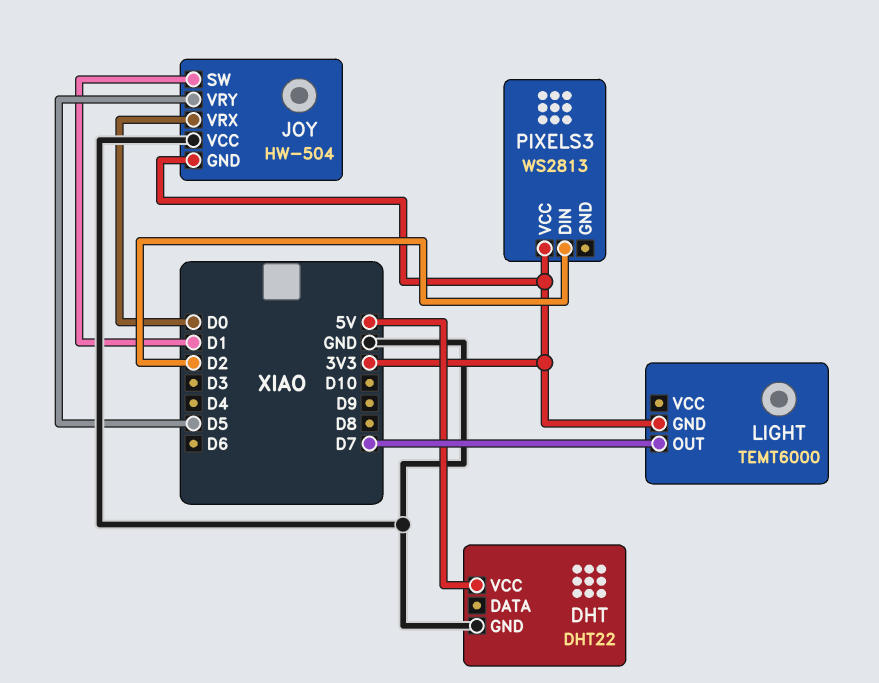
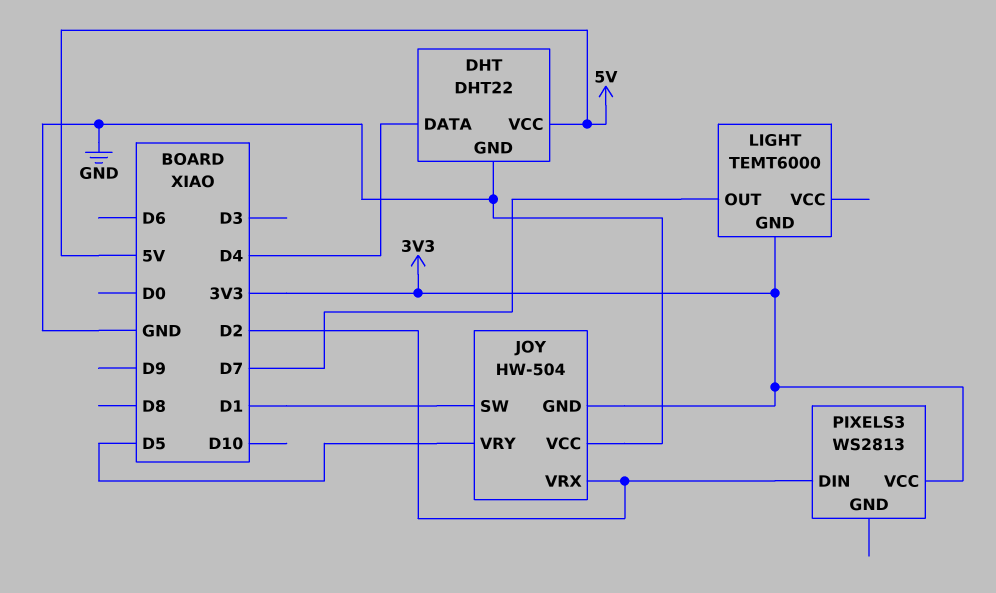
DHT pin DATA: none -> D4
JOY pin VRX: D0 -> D2

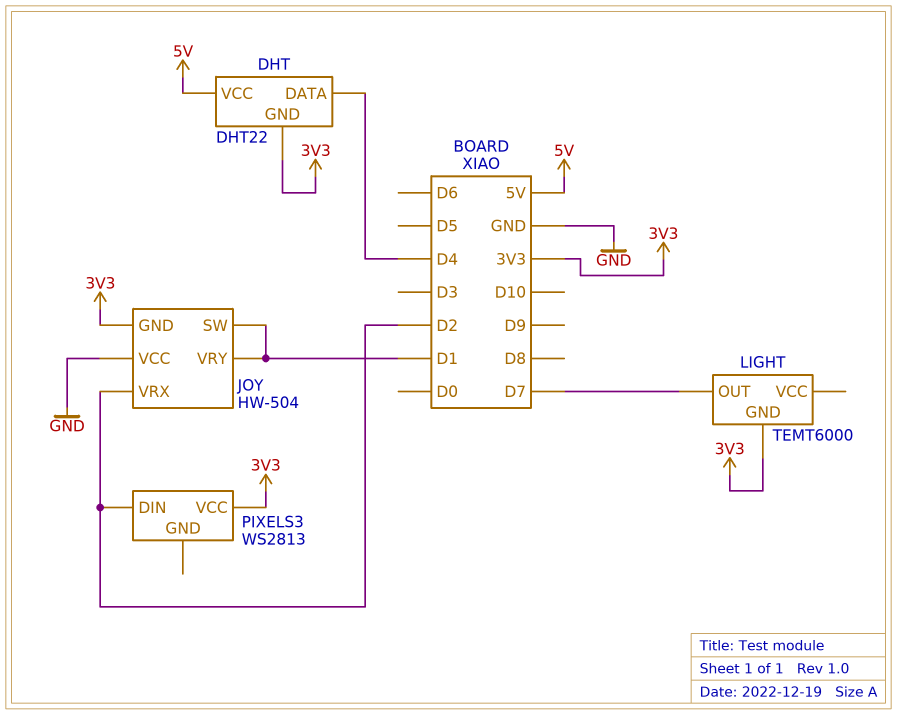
DHT pin GND: GND -> 3V3
JOY pin VRY: D5 -> D1

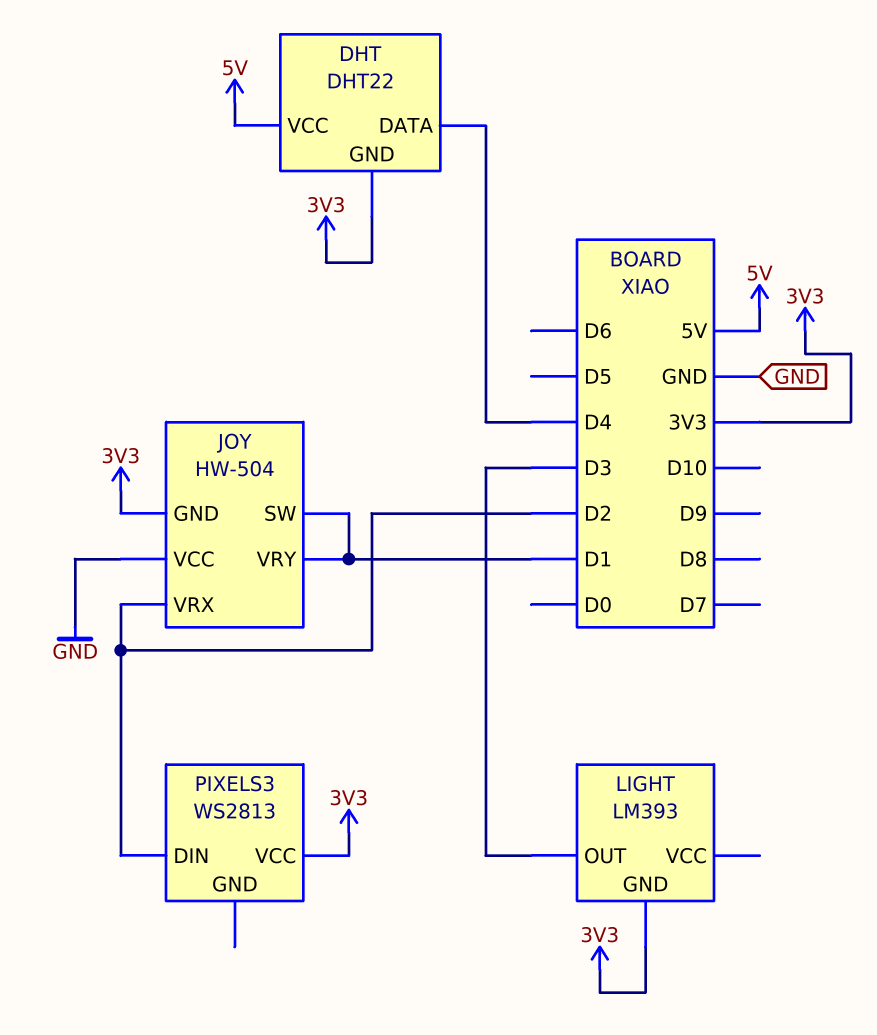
LIGHT: TEMT6000 -> LM393
LIGHT pin OUT: D7 -> D3

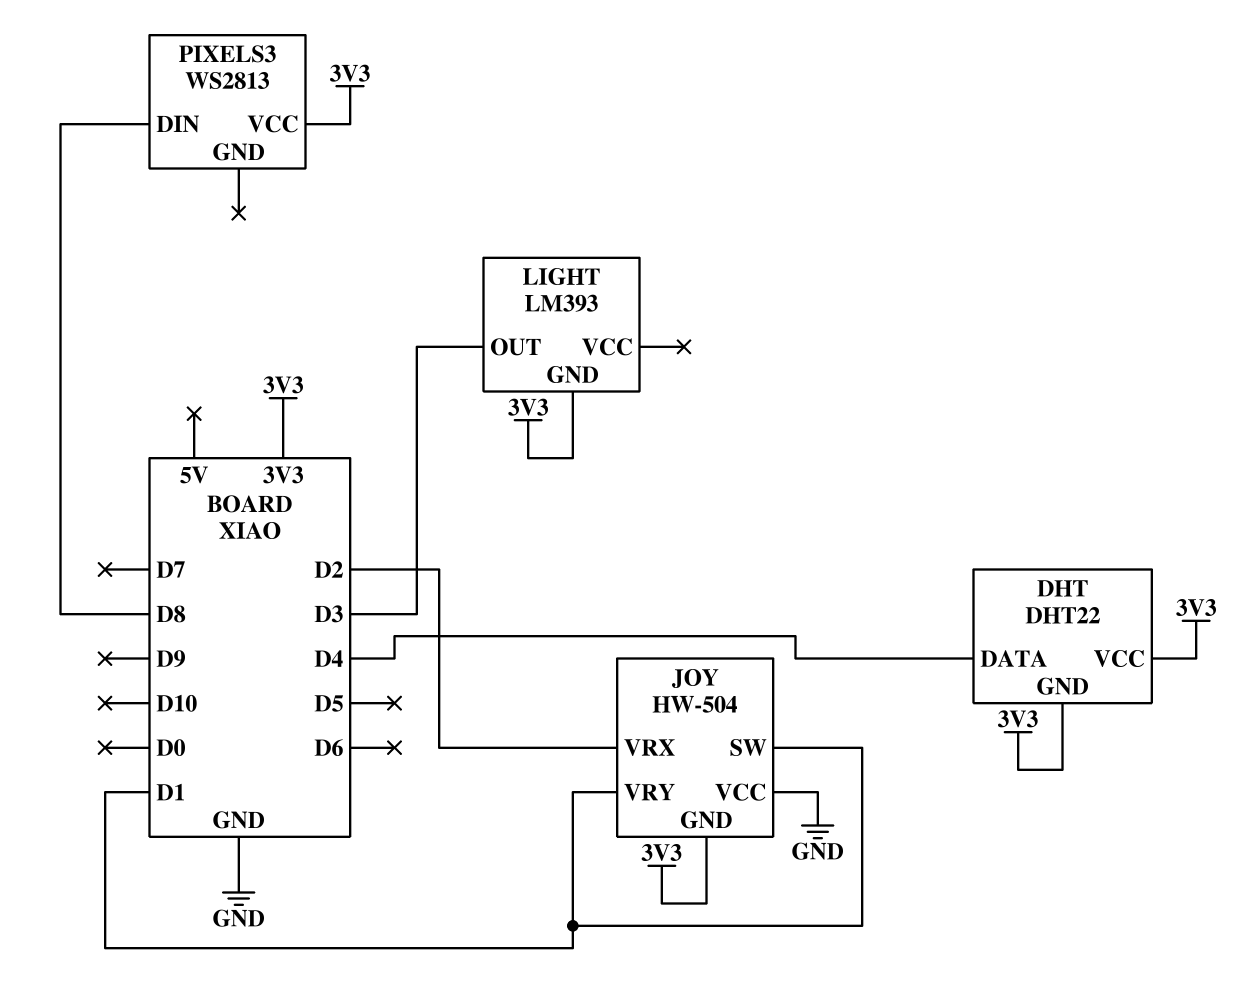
DHT pin VCC: 5V -> 3V3
PIXELS3 pin DIN: D2 -> D8

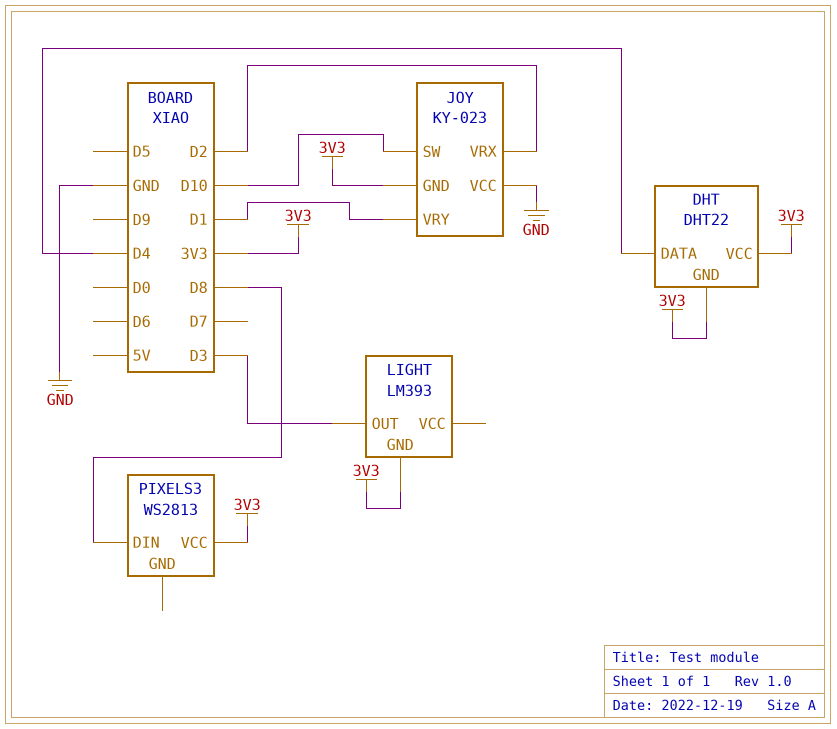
JOY: HW-504 -> KY-023
JOY pin SW: D1 -> D10

